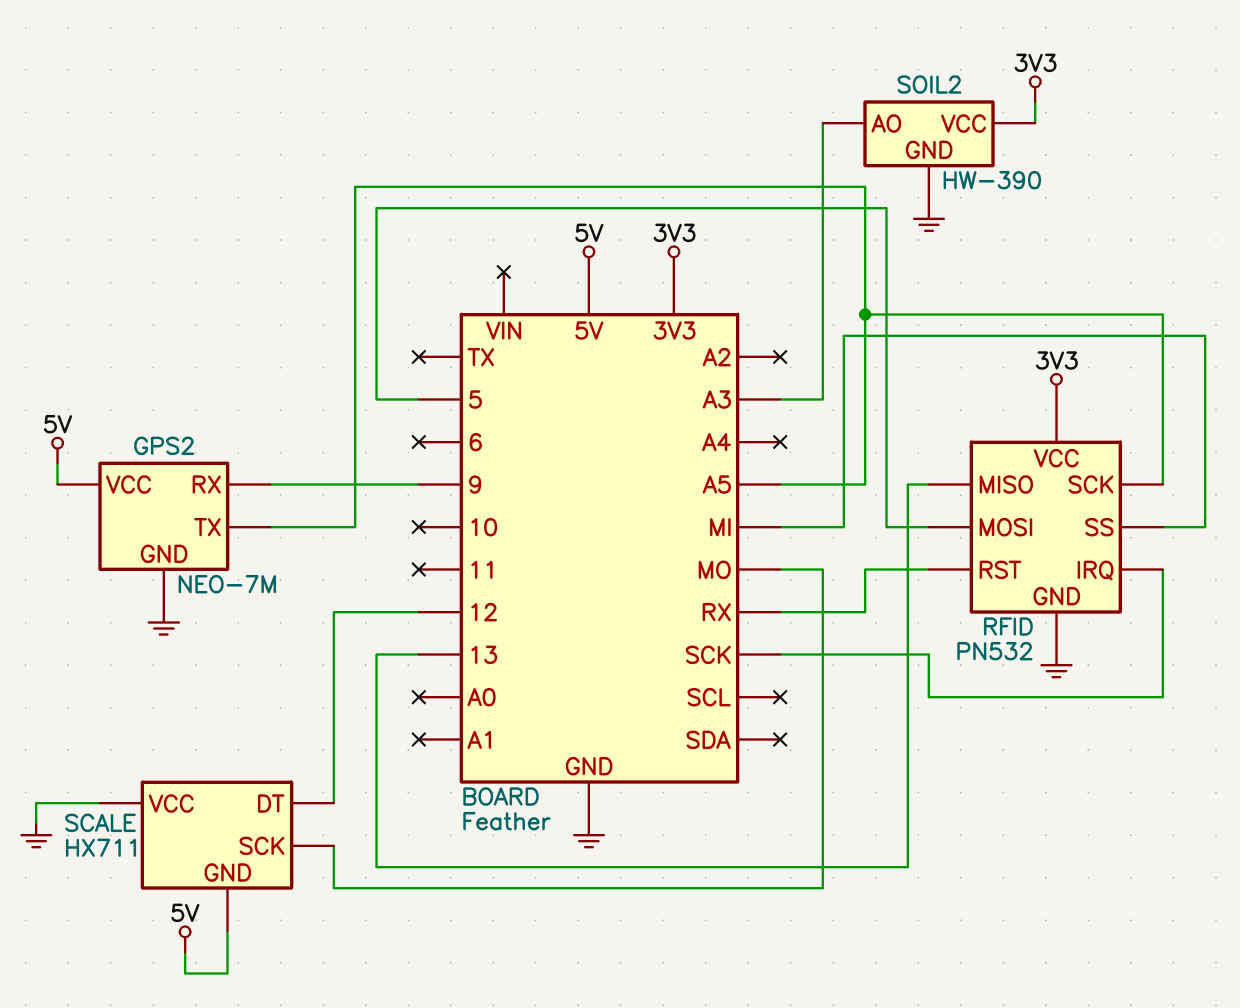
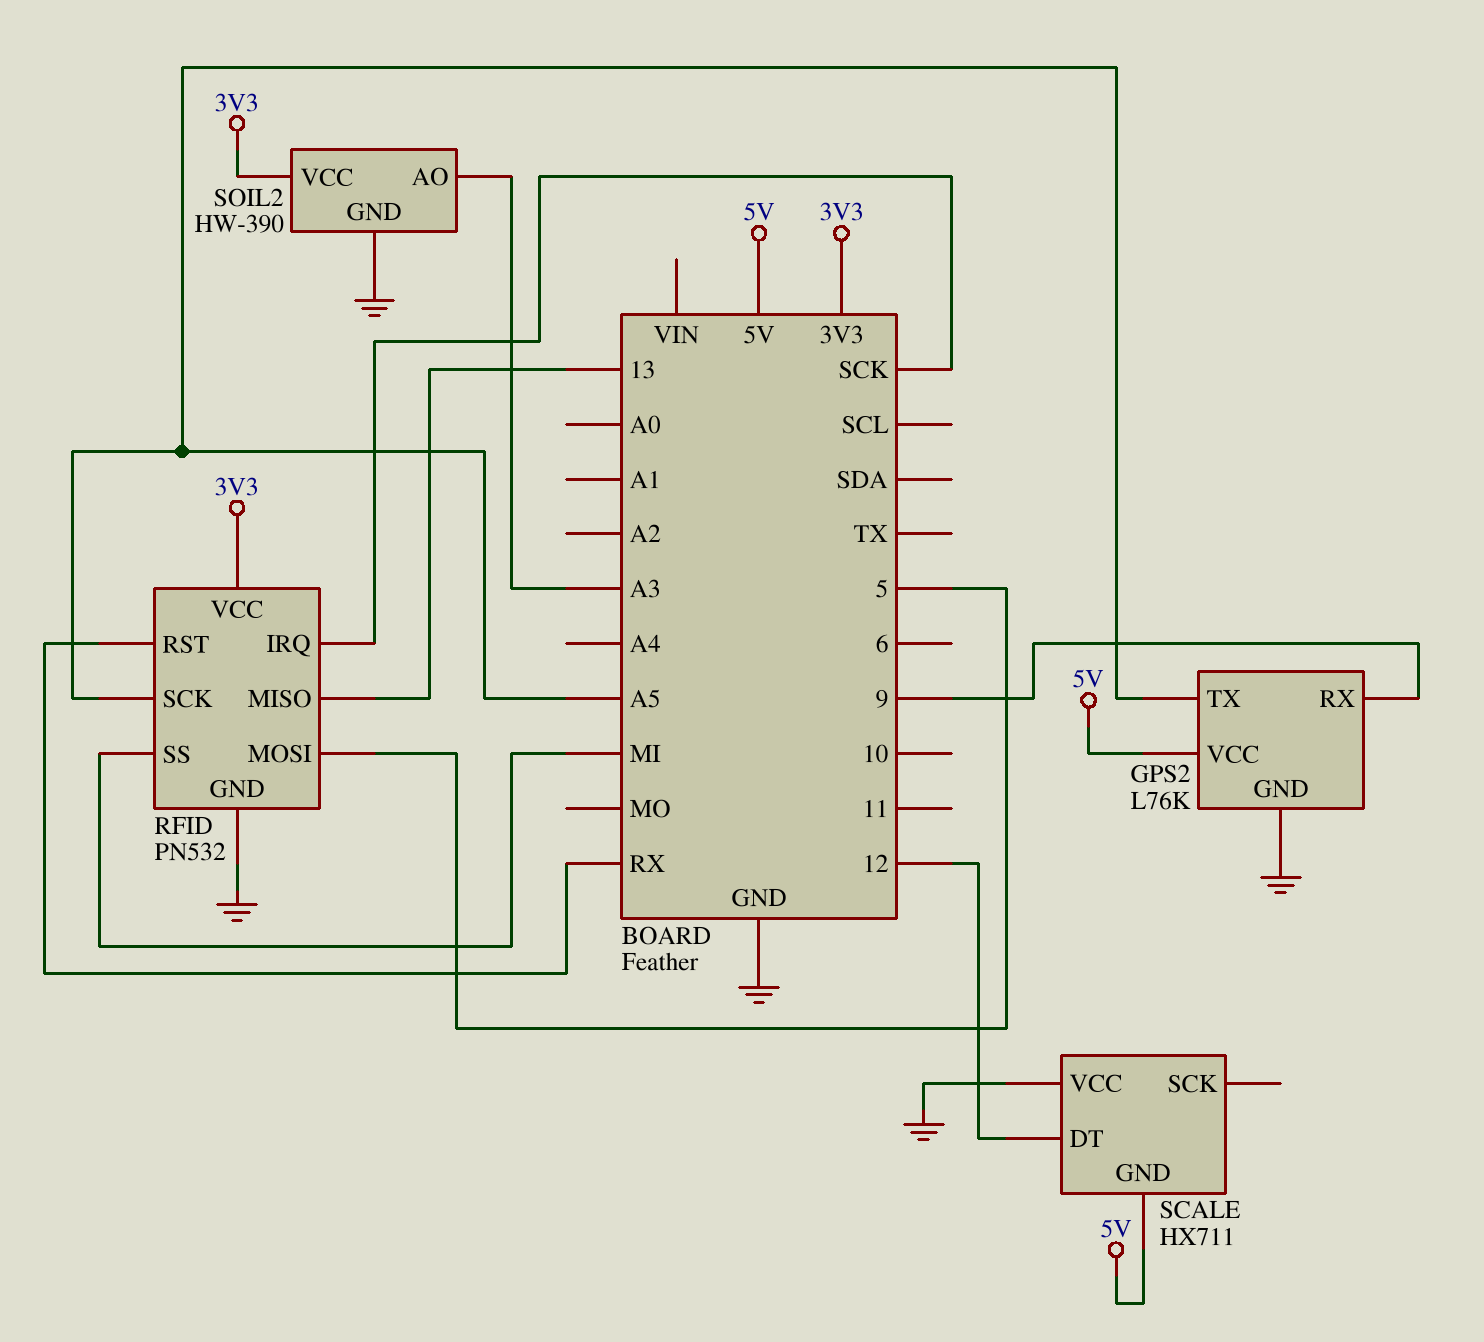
GPS2: NEO-7M -> L76K
SCALE pin SCK: MO -> none

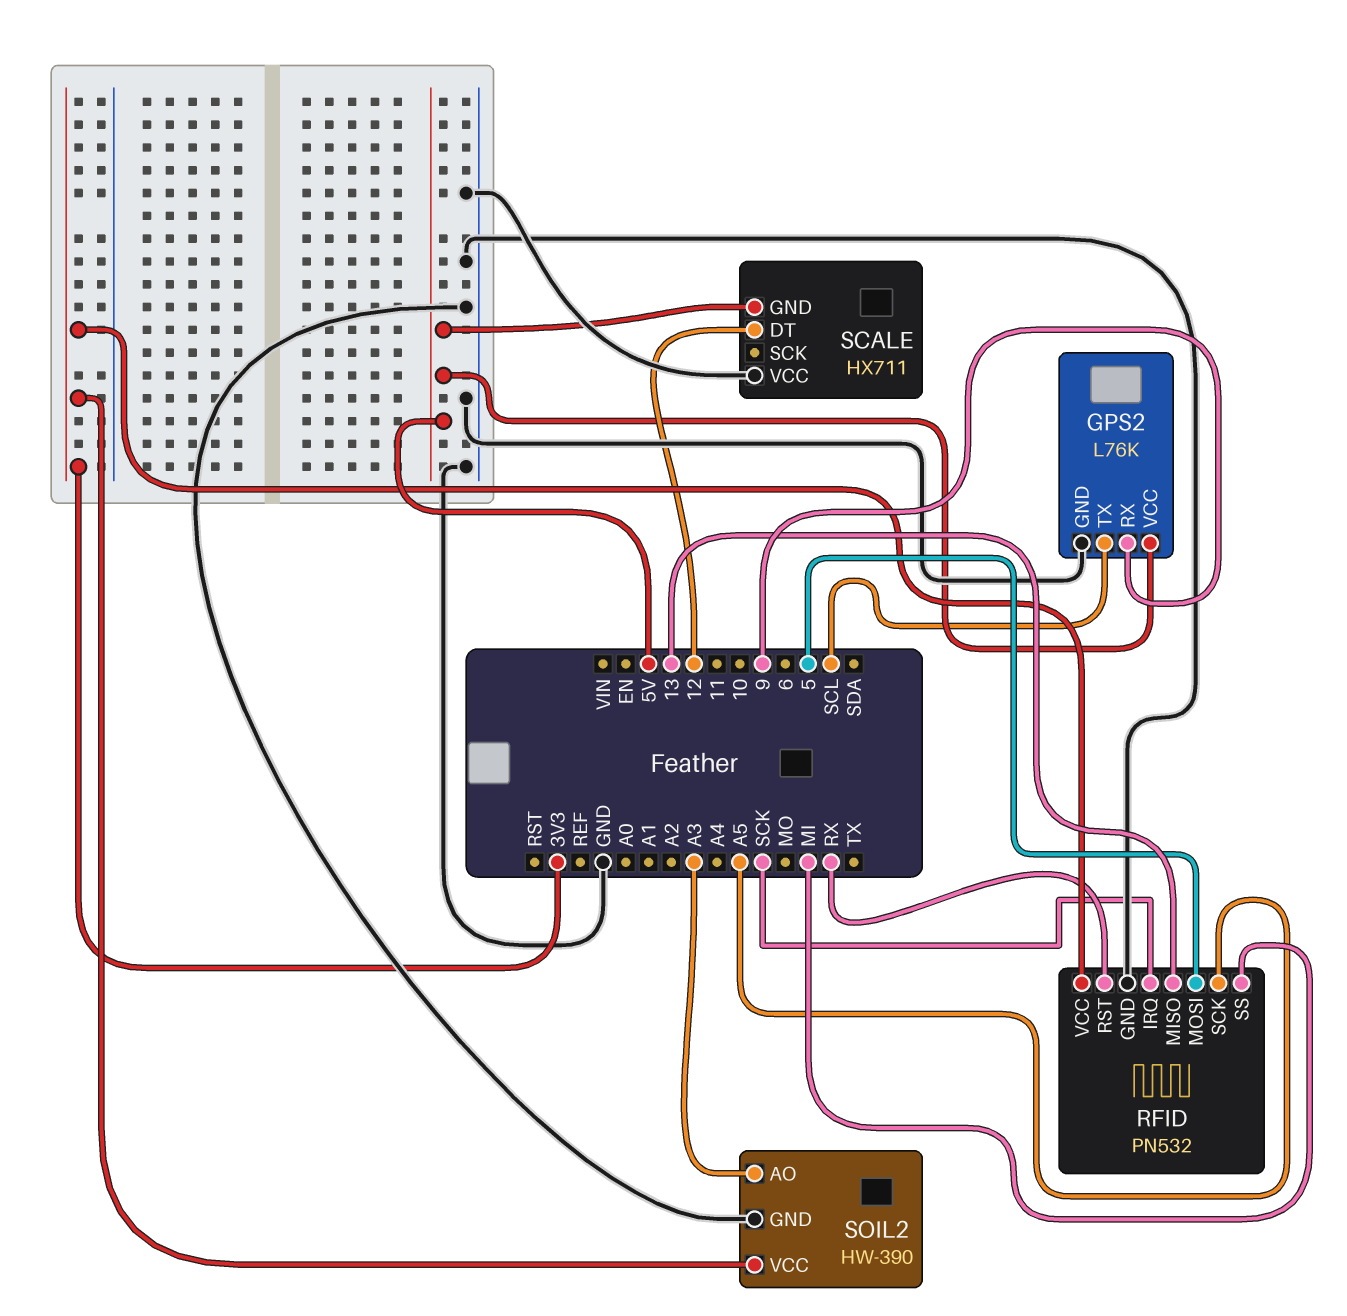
GPS2 pin TX: A5 -> SCL

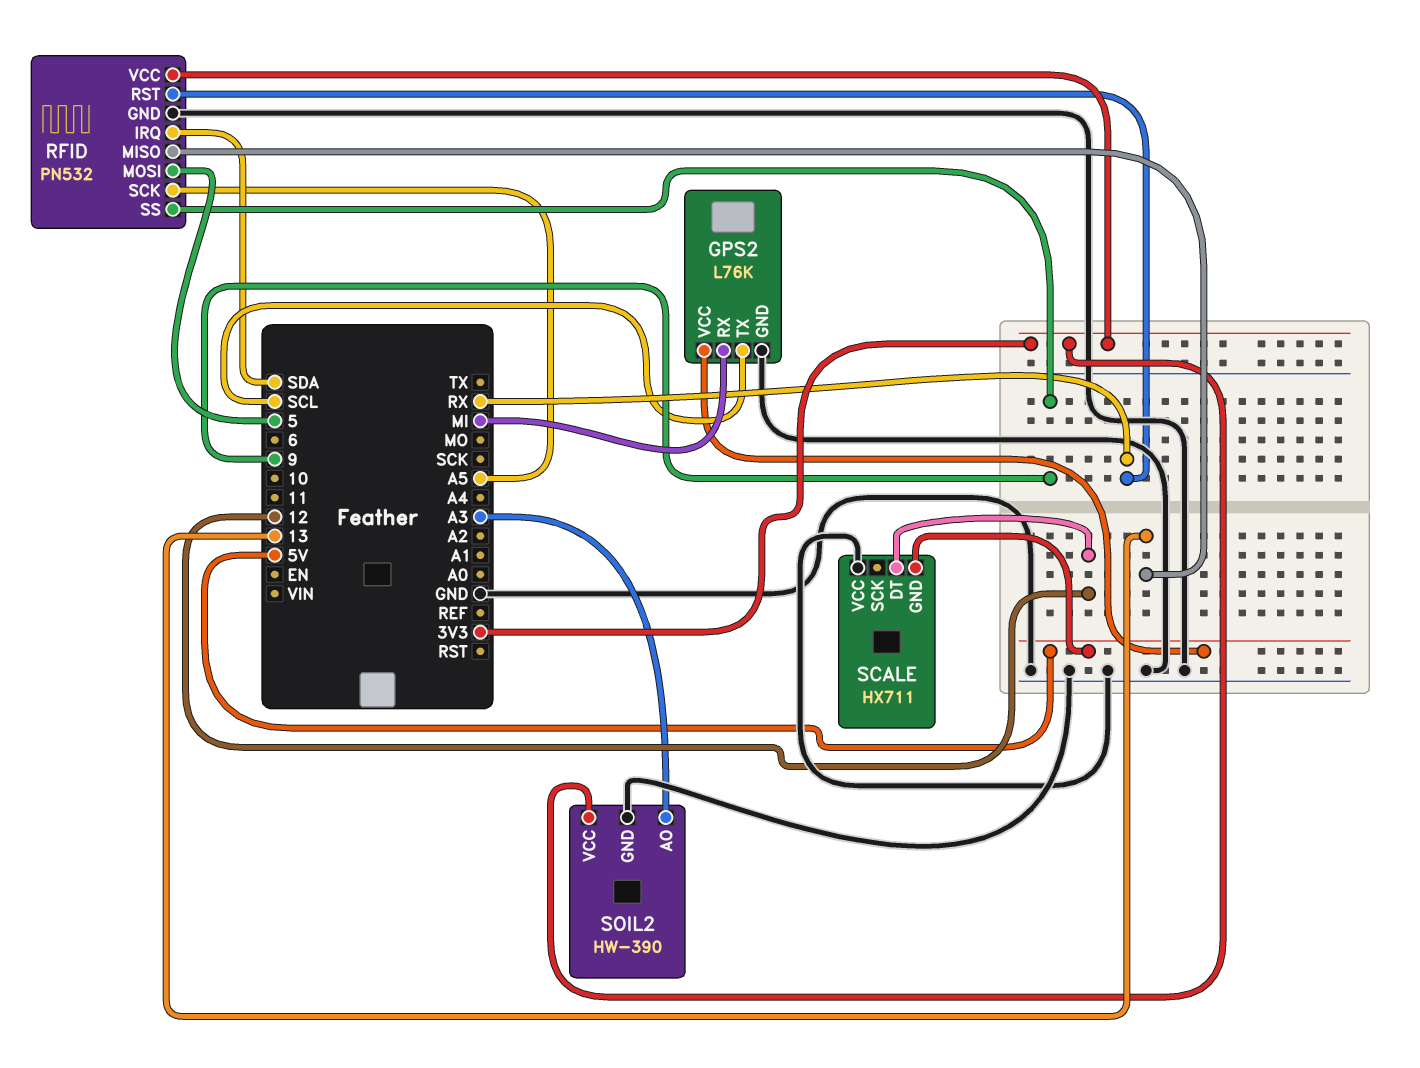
GPS2 pin RX: 9 -> MI
RFID pin IRQ: SCK -> SDA
RFID pin SS: MI -> 9

